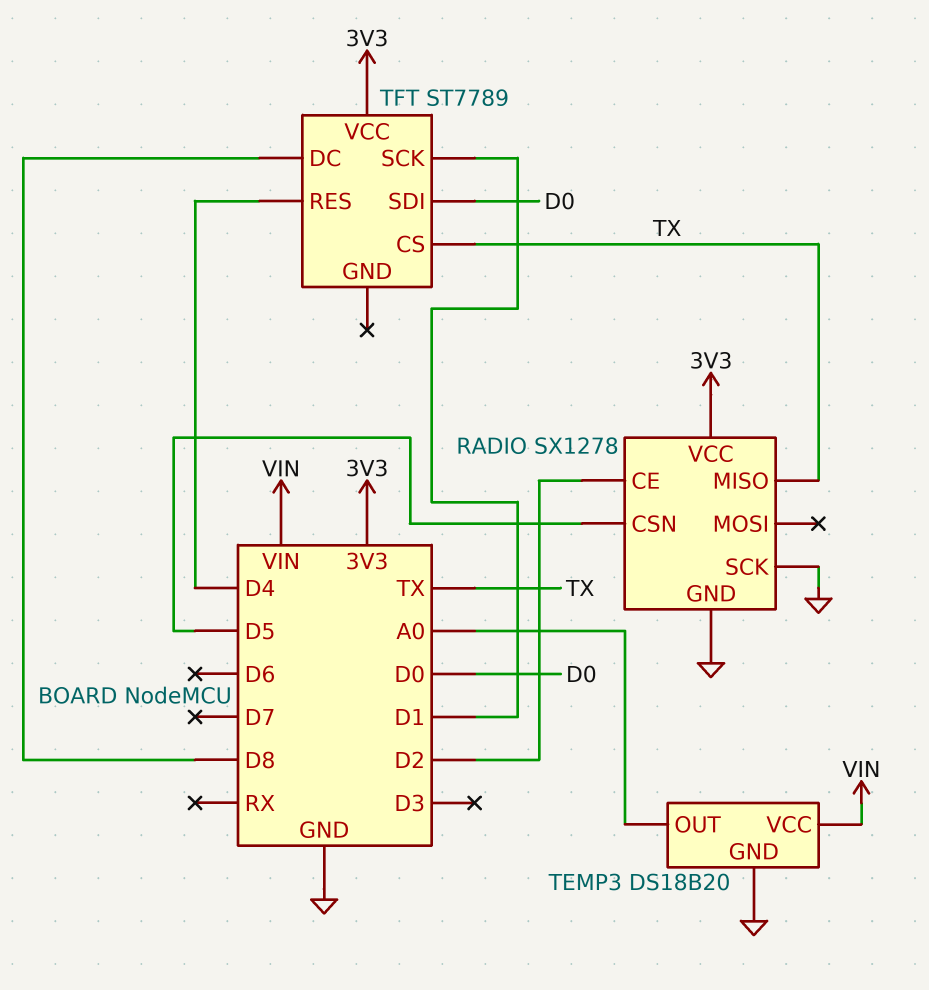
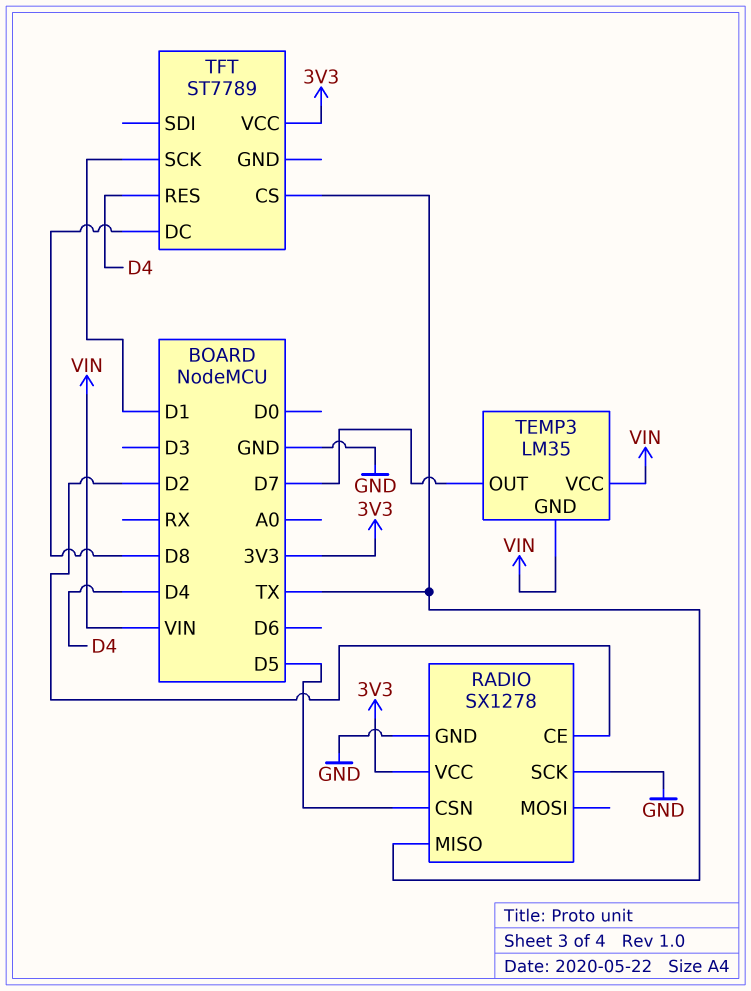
TEMP3: DS18B20 -> LM35
TEMP3 pin GND: GND -> VIN
TEMP3 pin OUT: A0 -> D7
TFT pin SDI: D0 -> none

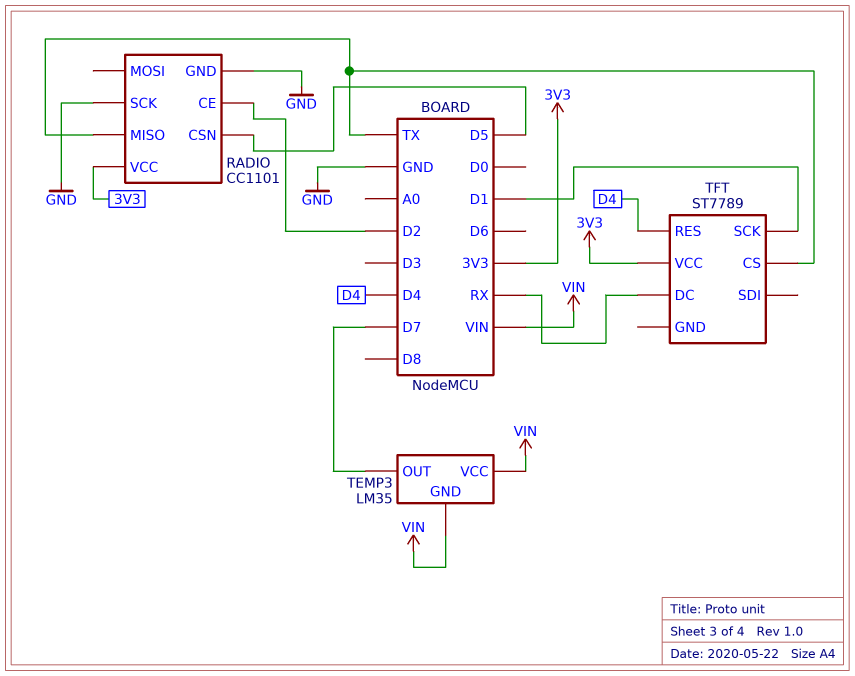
RADIO: SX1278 -> CC1101
TFT pin DC: D8 -> RX

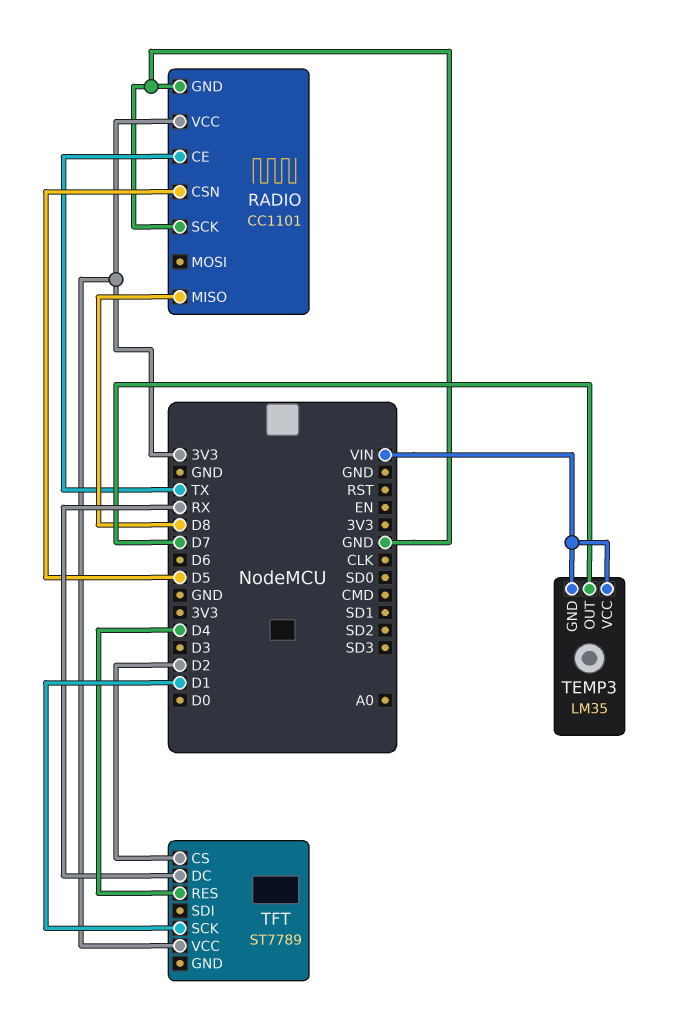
RADIO pin CE: D2 -> TX
RADIO pin MISO: TX -> D8
TFT pin CS: TX -> D2

